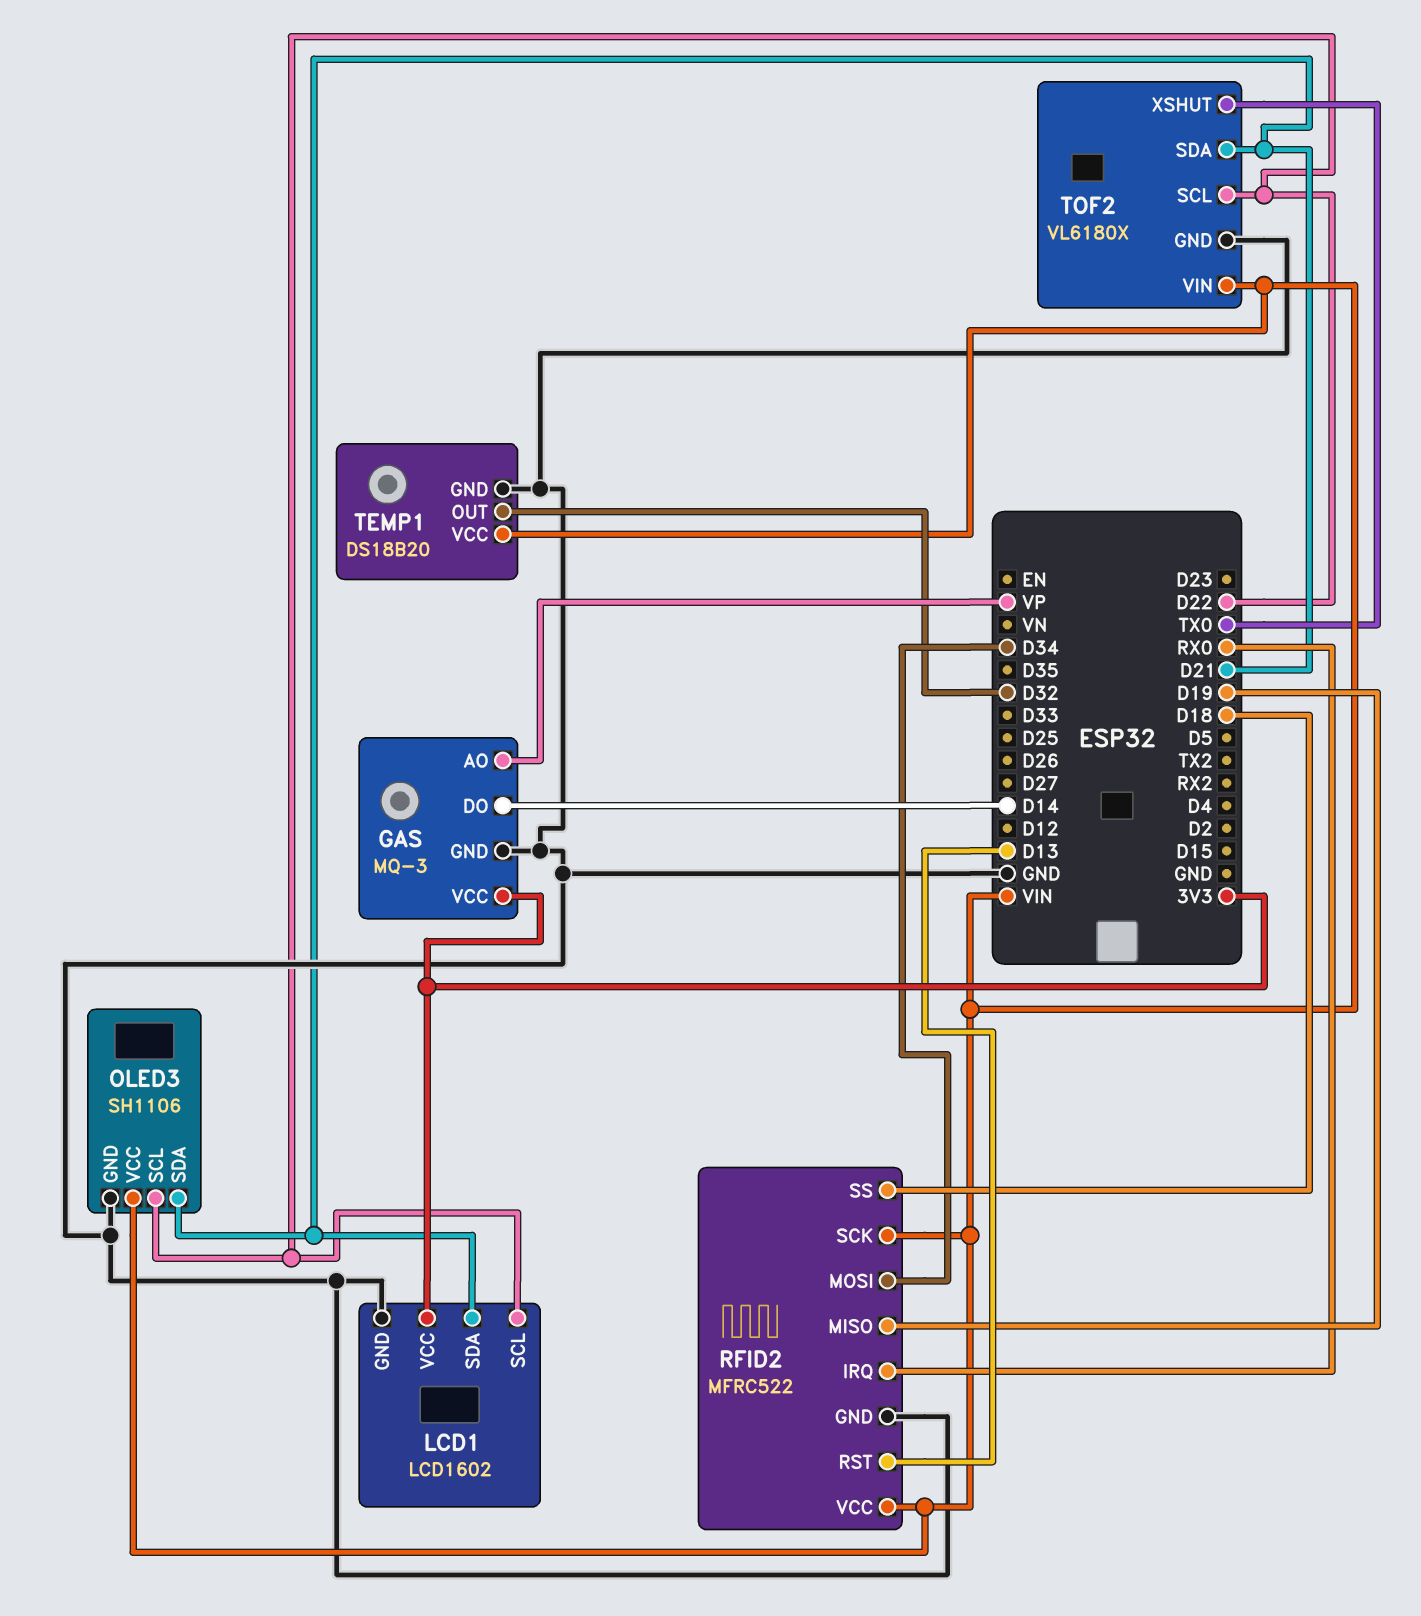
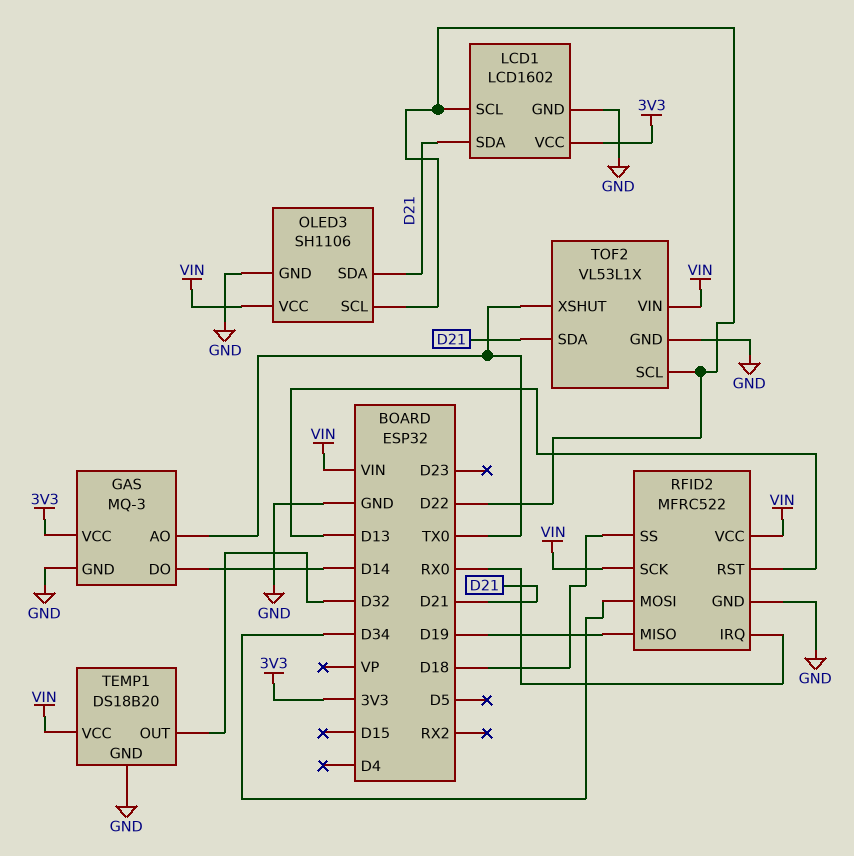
GAS pin AO: VP -> TX0
TOF2: VL6180X -> VL53L1X

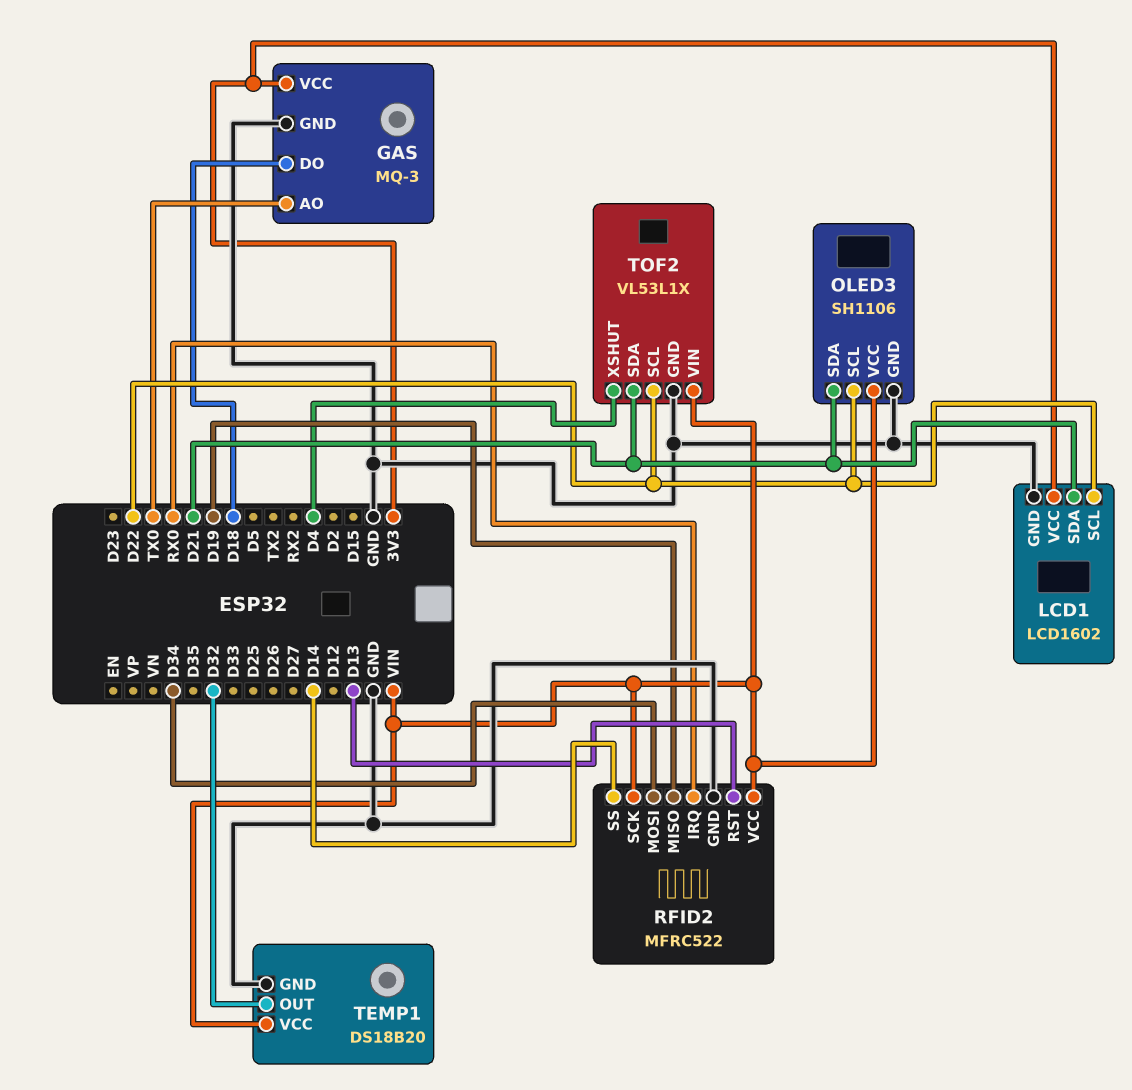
GAS pin DO: D14 -> D18
RFID2 pin SS: D18 -> D14
TOF2 pin XSHUT: TX0 -> D4

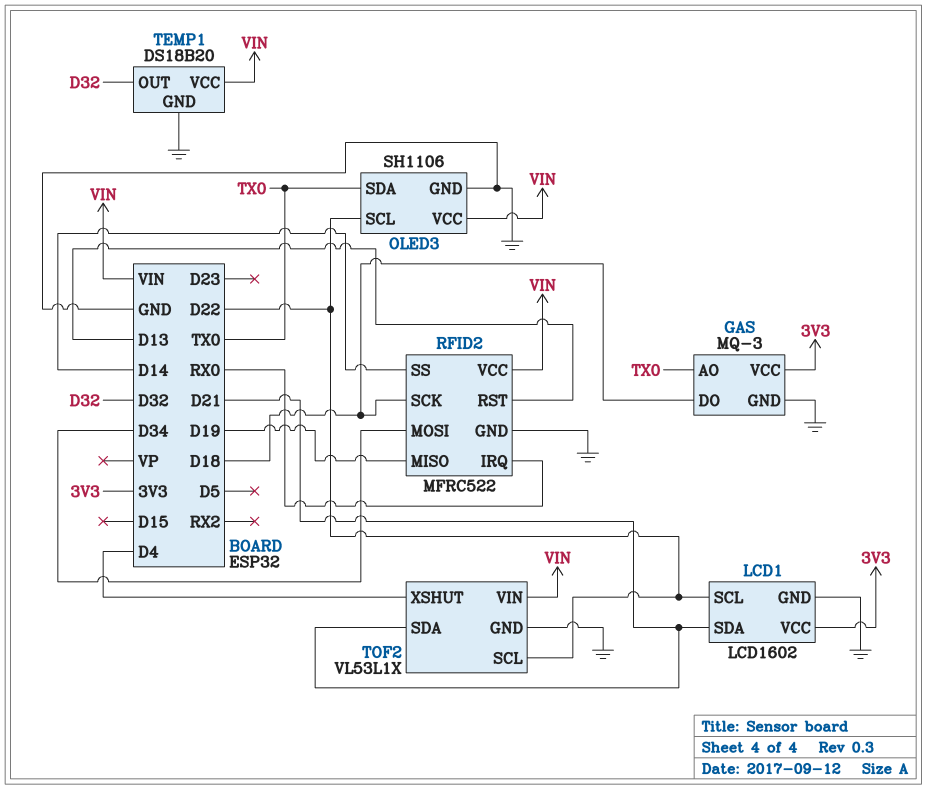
OLED3 pin SDA: D21 -> TX0
RFID2 pin SCK: VIN -> D18

